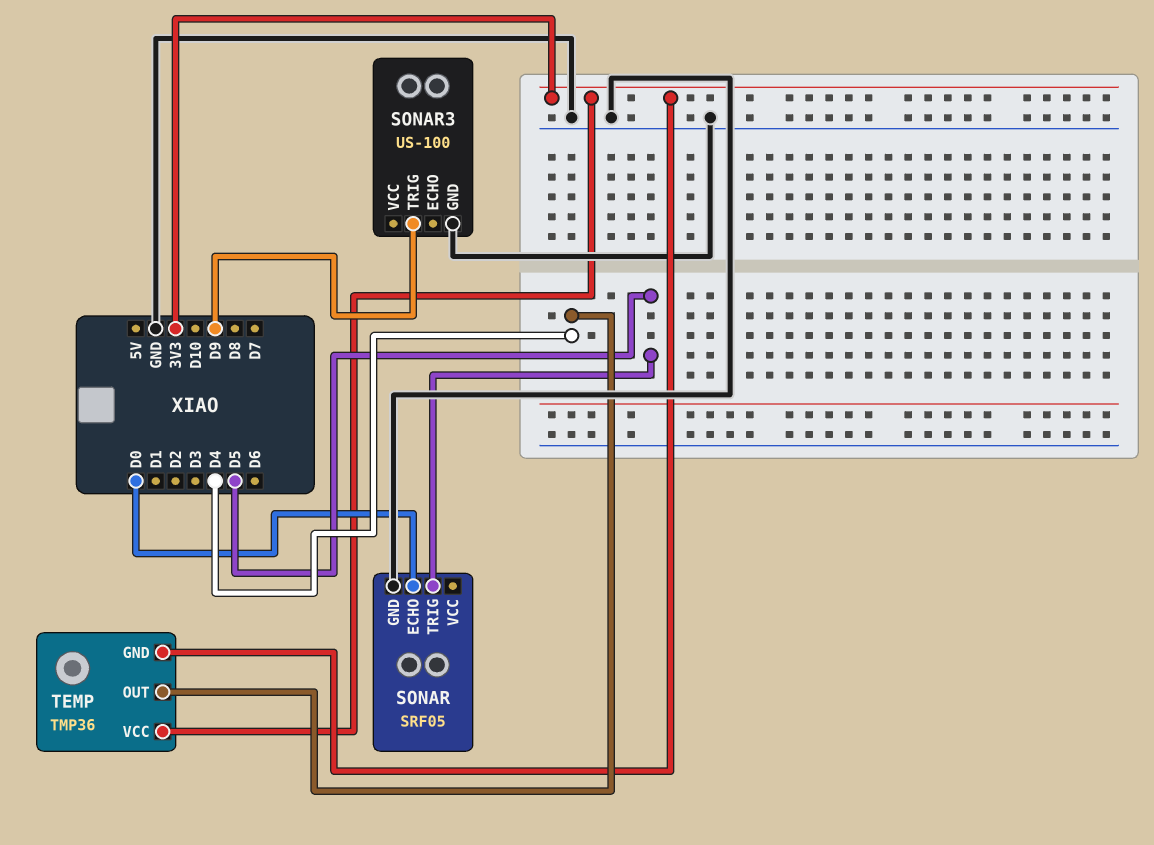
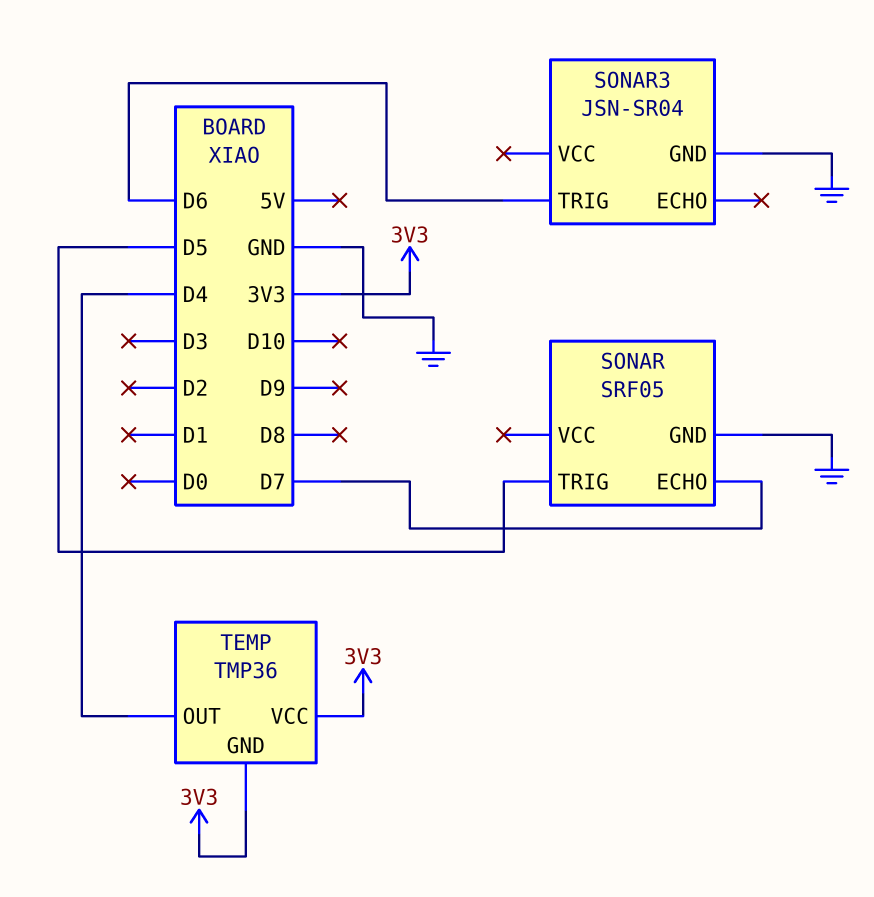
SONAR pin ECHO: D0 -> D7
SONAR3: US-100 -> JSN-SR04
SONAR3 pin TRIG: D9 -> D6

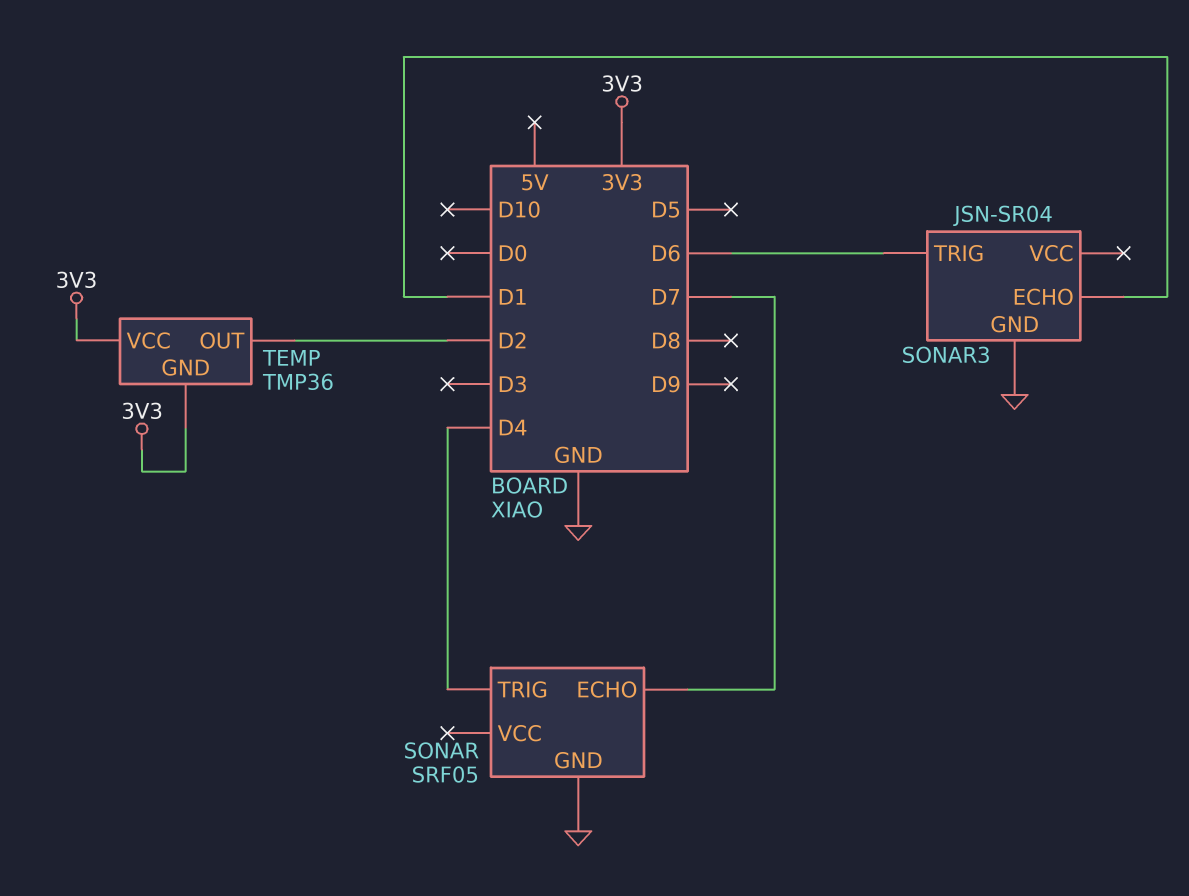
SONAR pin TRIG: D5 -> D4
SONAR3 pin ECHO: none -> D1
TEMP pin OUT: D4 -> D2

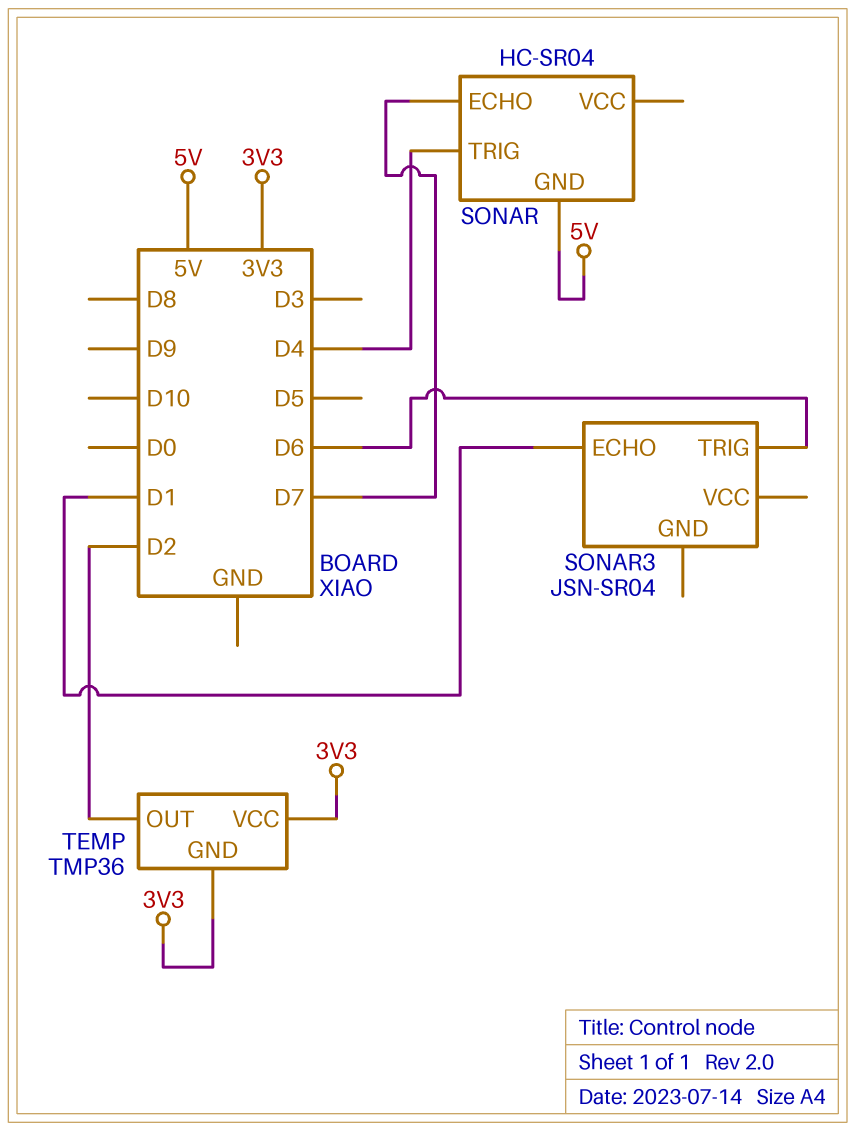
SONAR: SRF05 -> HC-SR04
SONAR pin GND: GND -> 5V
SONAR3 pin GND: GND -> none

